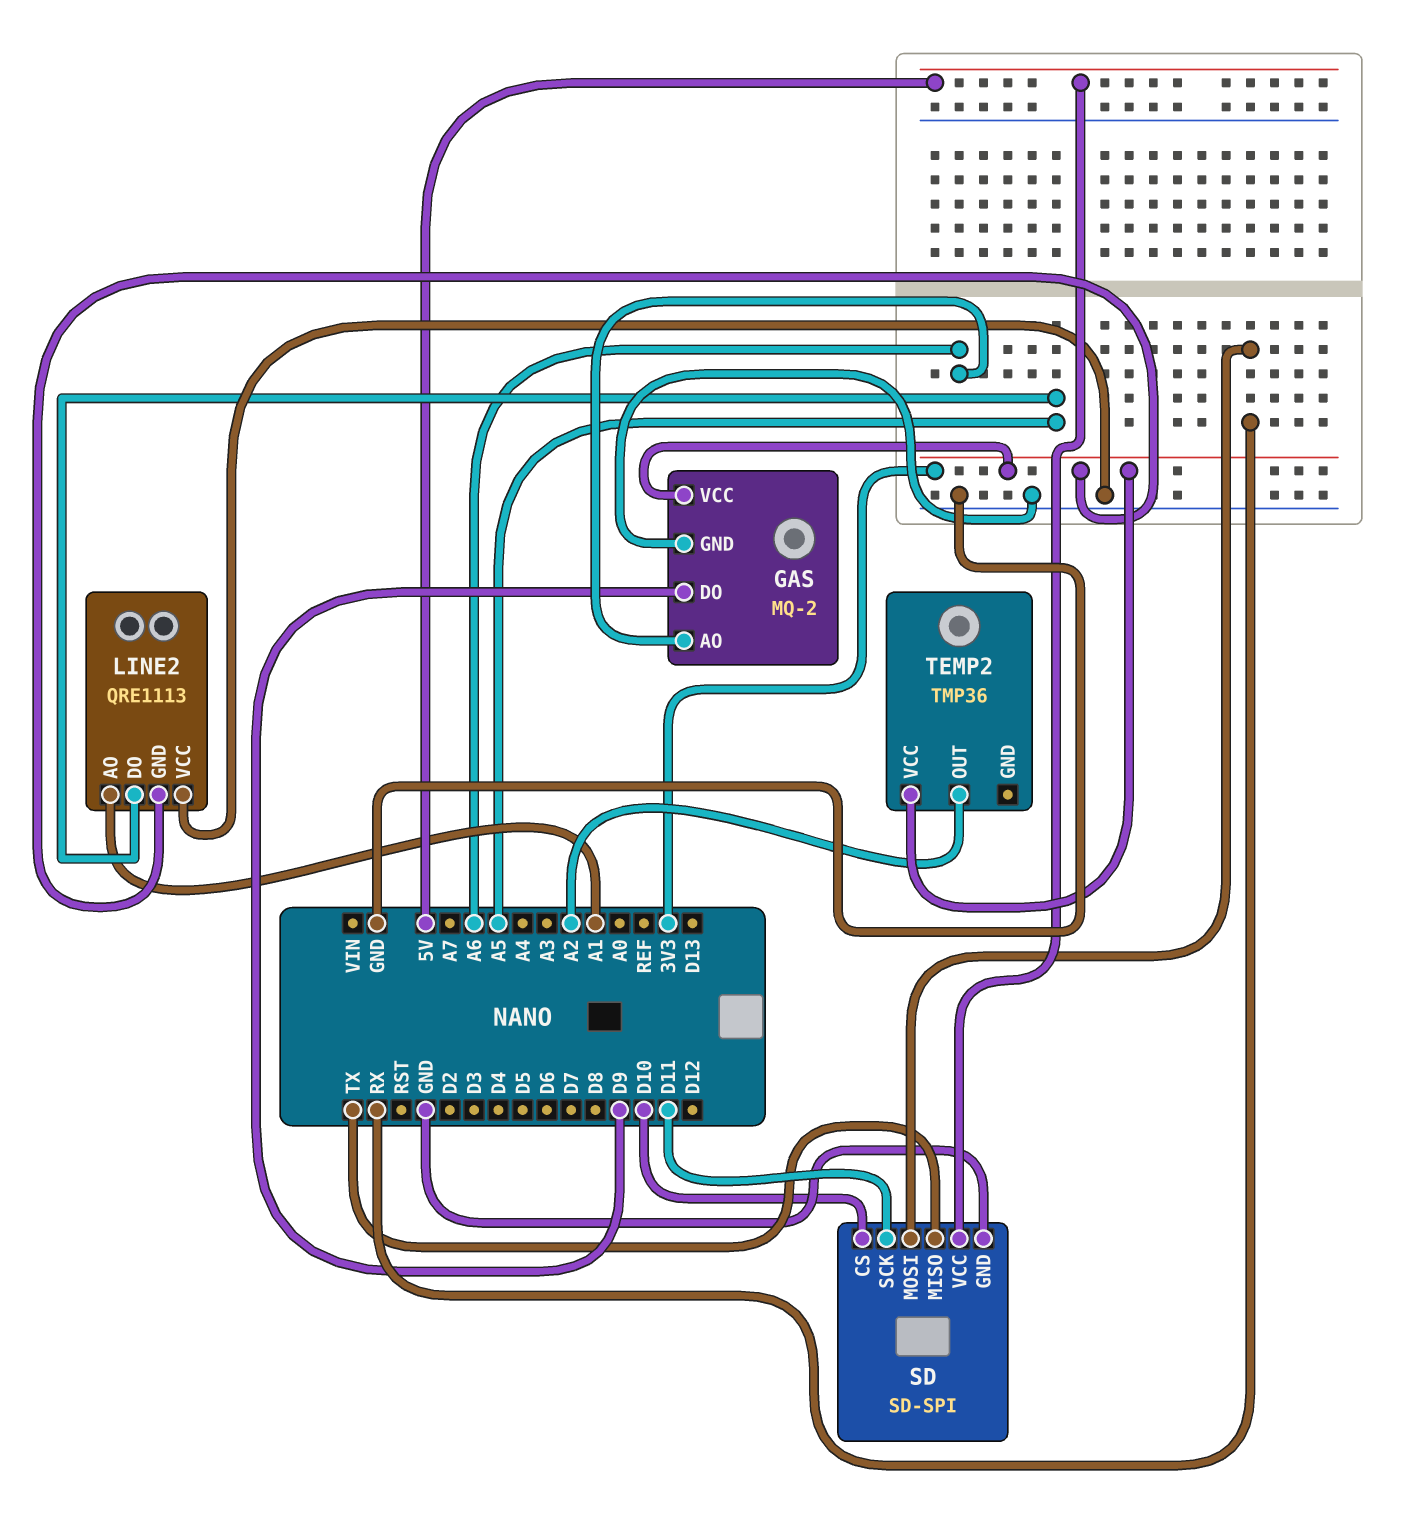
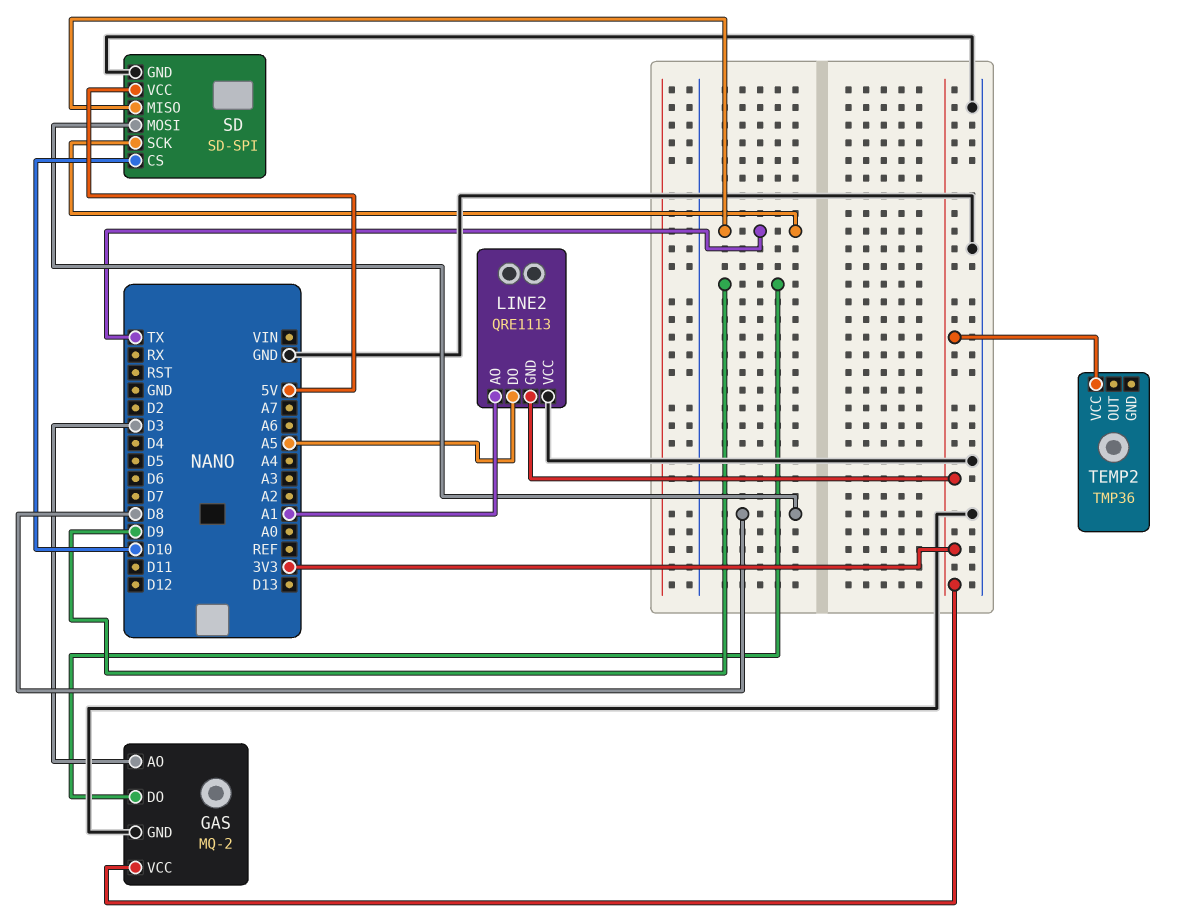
GAS pin AO: A6 -> D3
SD pin MOSI: RX -> D8
SD pin SCK: D11 -> TX
TEMP2 pin OUT: A2 -> none

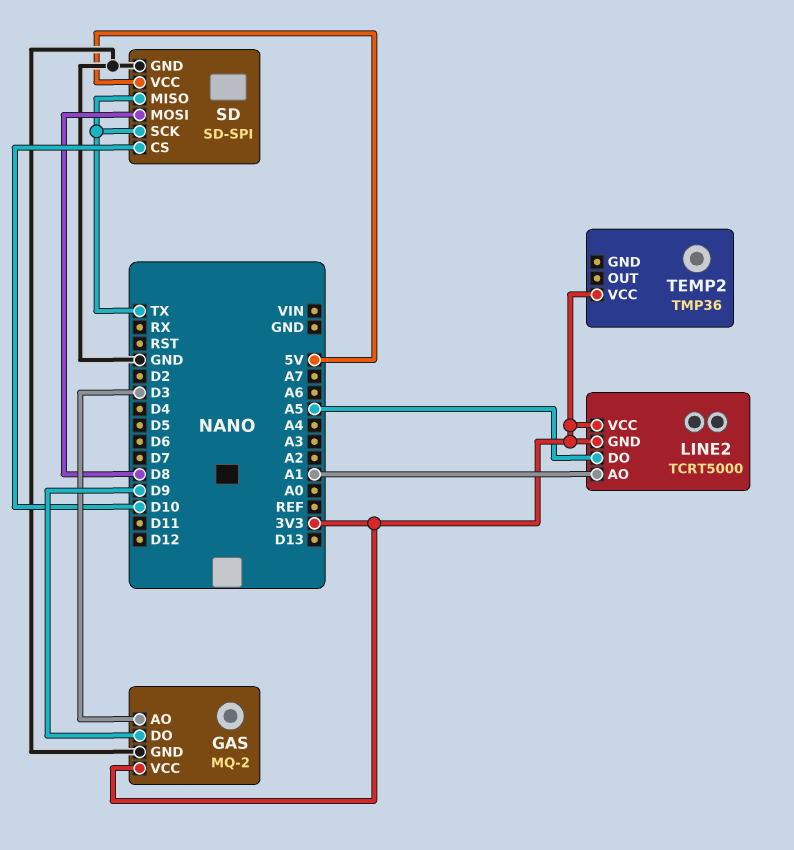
LINE2: QRE1113 -> TCRT5000
LINE2 pin VCC: GND -> 3V3

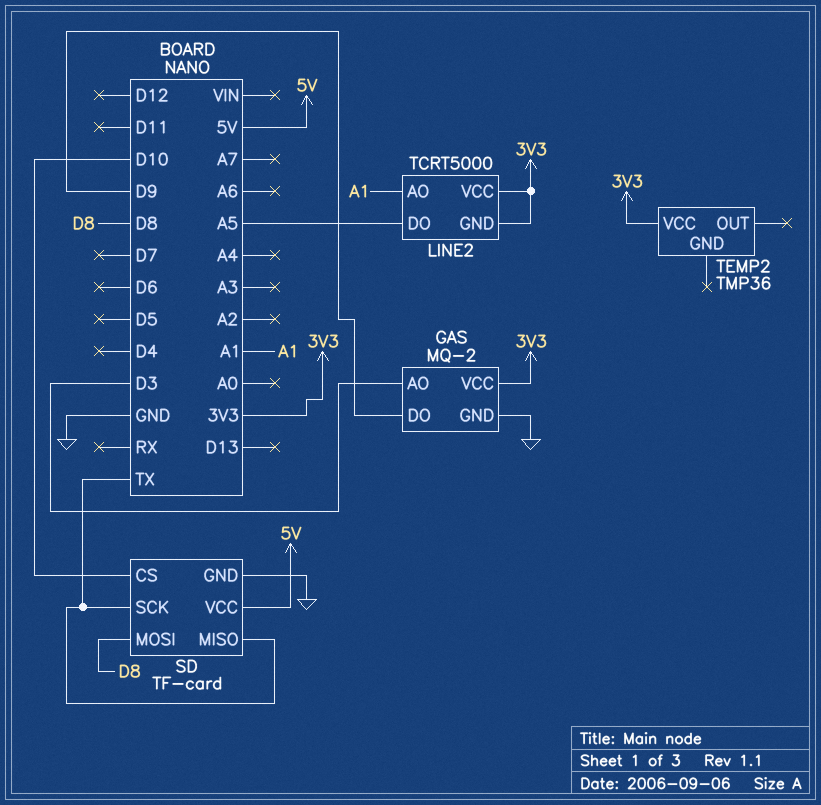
SD: SD-SPI -> TF-card

